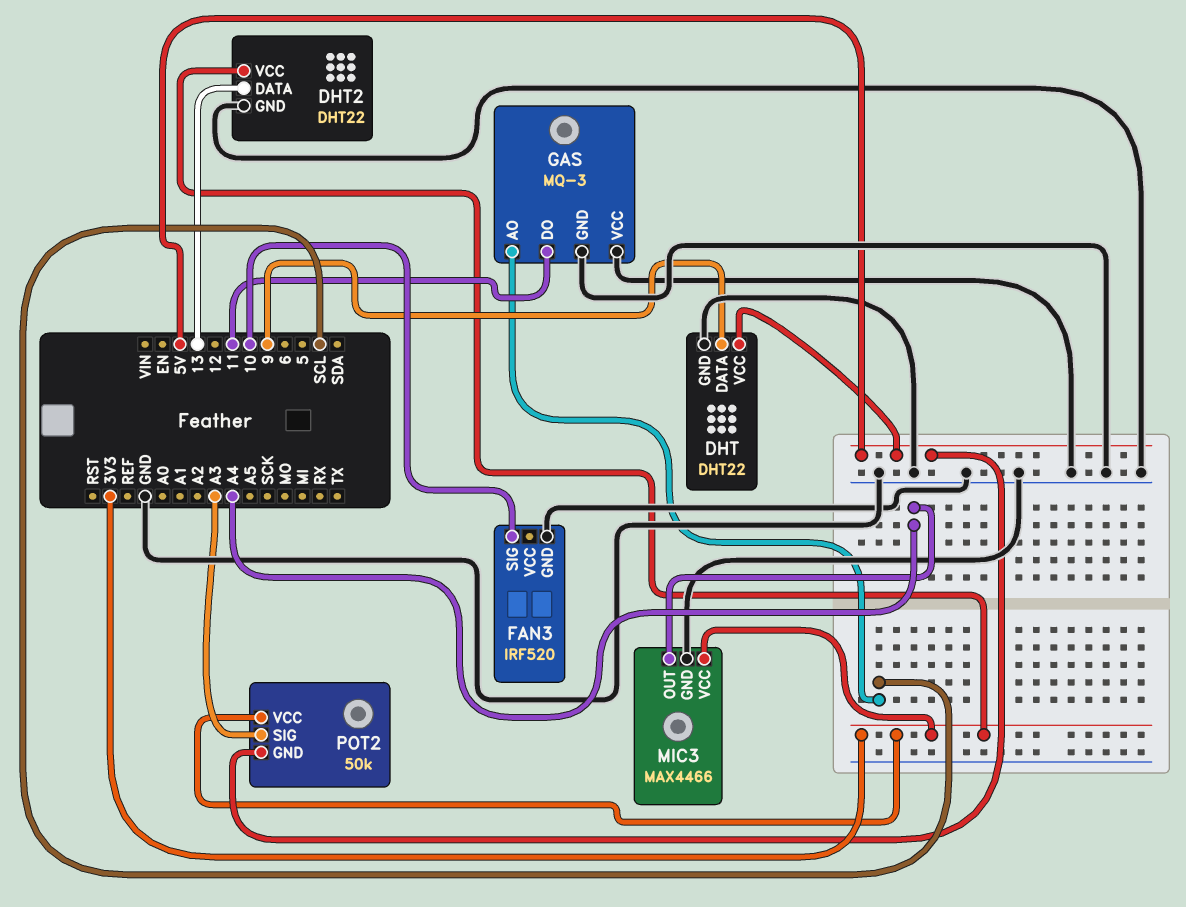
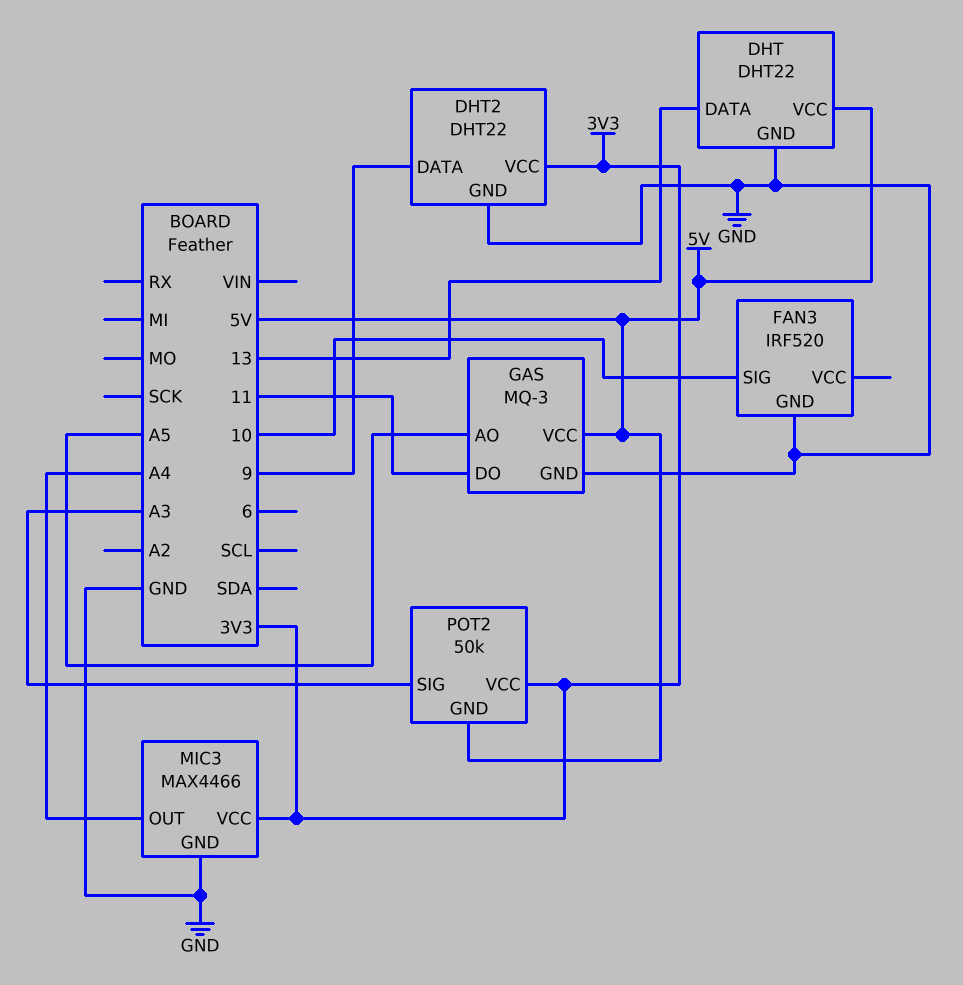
DHT pin DATA: 9 -> 13
DHT2 pin DATA: 13 -> 9
GAS pin AO: SCL -> A5
GAS pin VCC: GND -> 5V

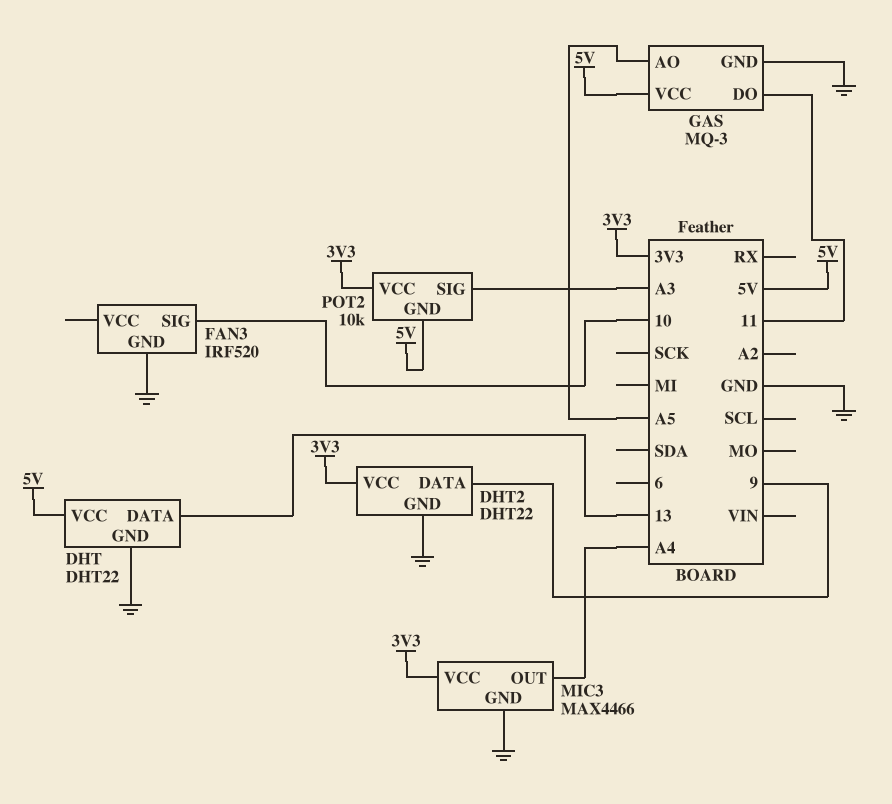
POT2: 50k -> 10k

